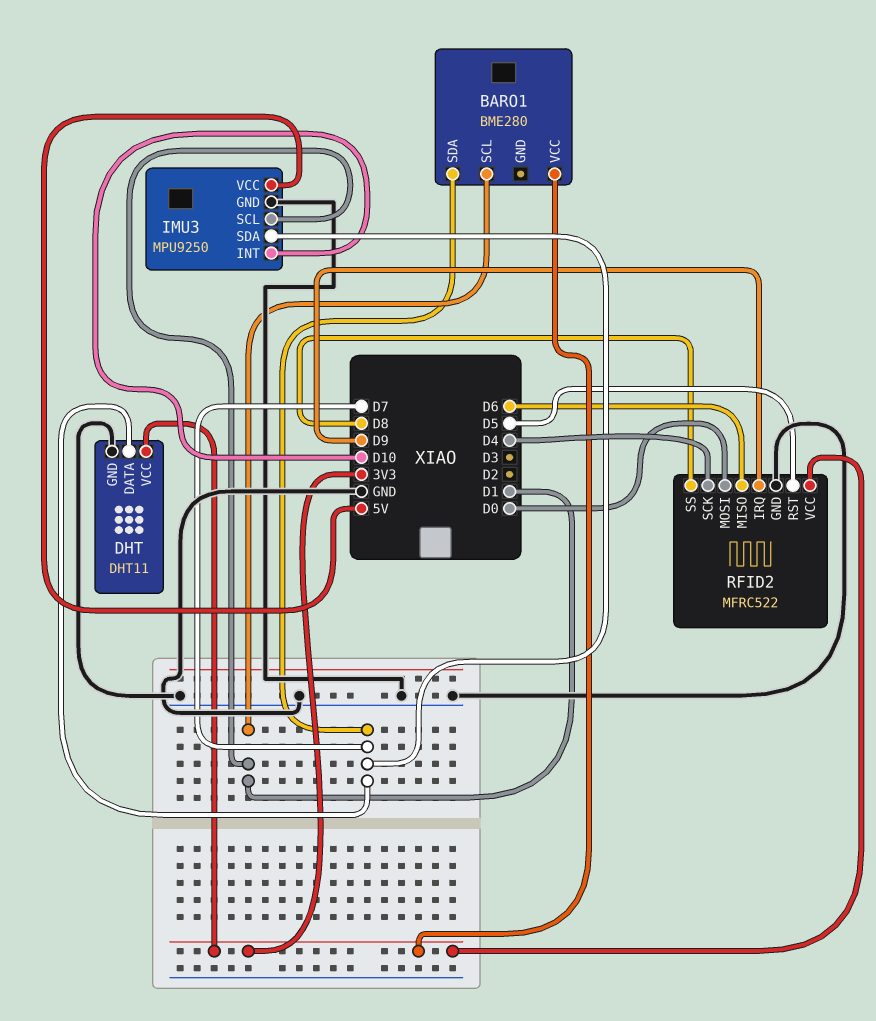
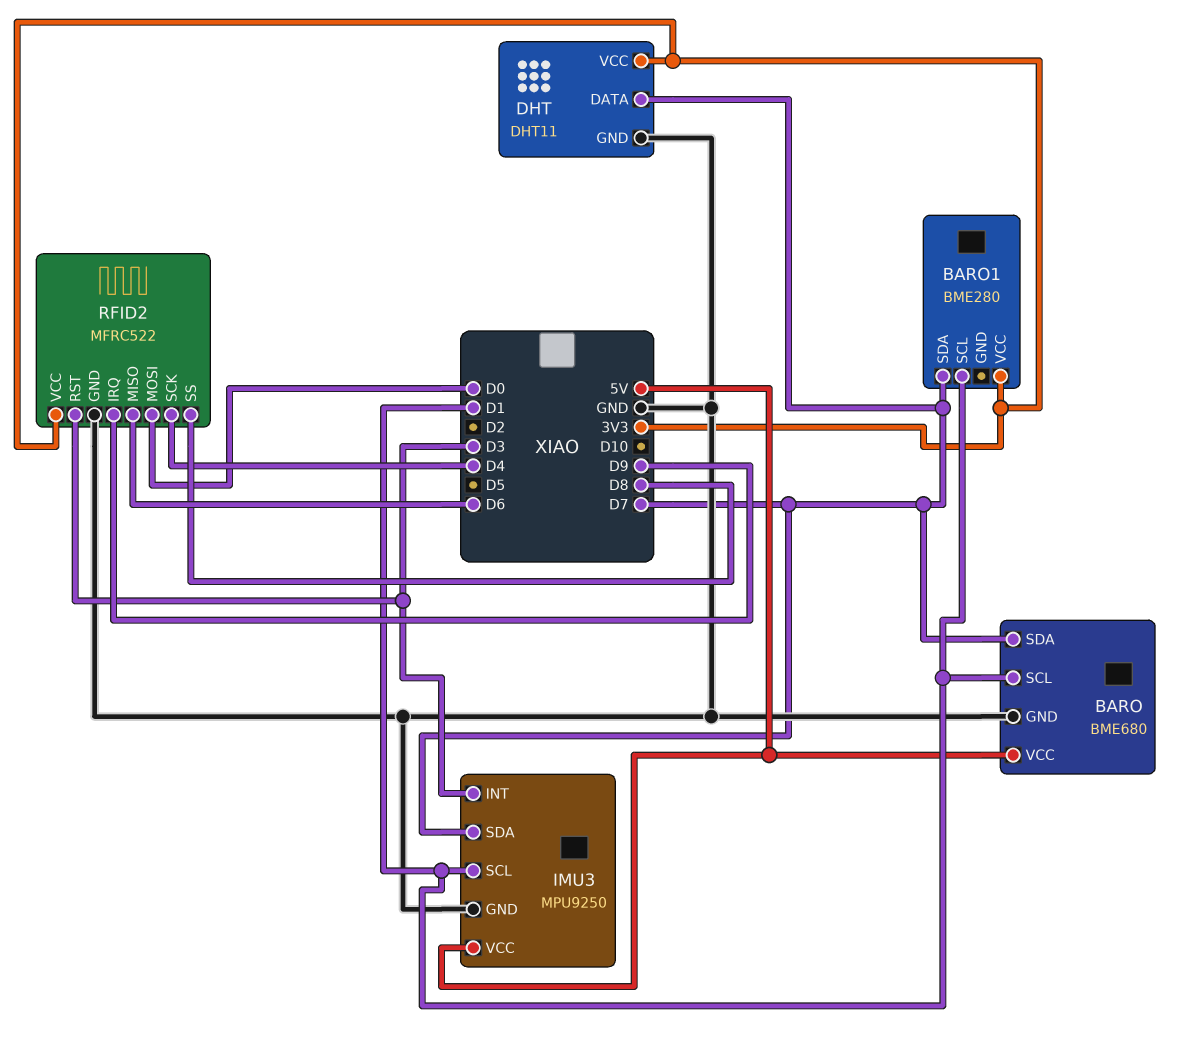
BARO: none -> BME680
BARO pin GND: none -> GND
BARO pin SCL: none -> D1
BARO pin SDA: none -> D7
BARO pin VCC: none -> 5V
IMU3 pin INT: D10 -> D3
RFID2 pin RST: D5 -> D3

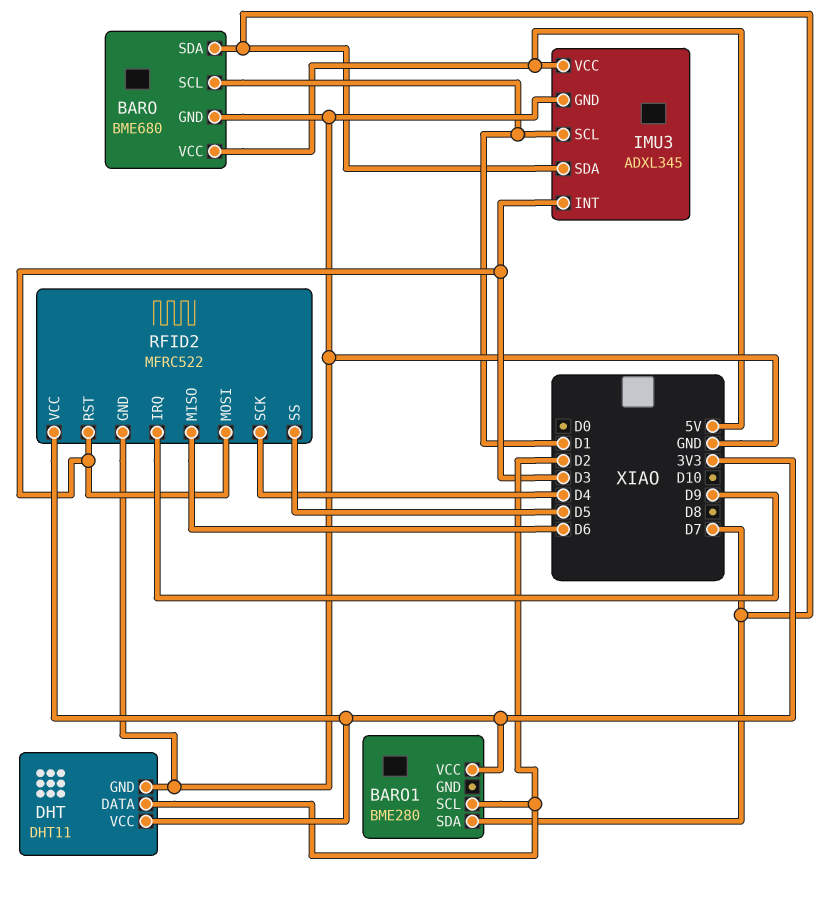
BARO1 pin SCL: D1 -> D2
DHT pin DATA: D7 -> D2
IMU3: MPU9250 -> ADXL345
RFID2 pin MOSI: D0 -> D3
RFID2 pin SS: D8 -> D5

